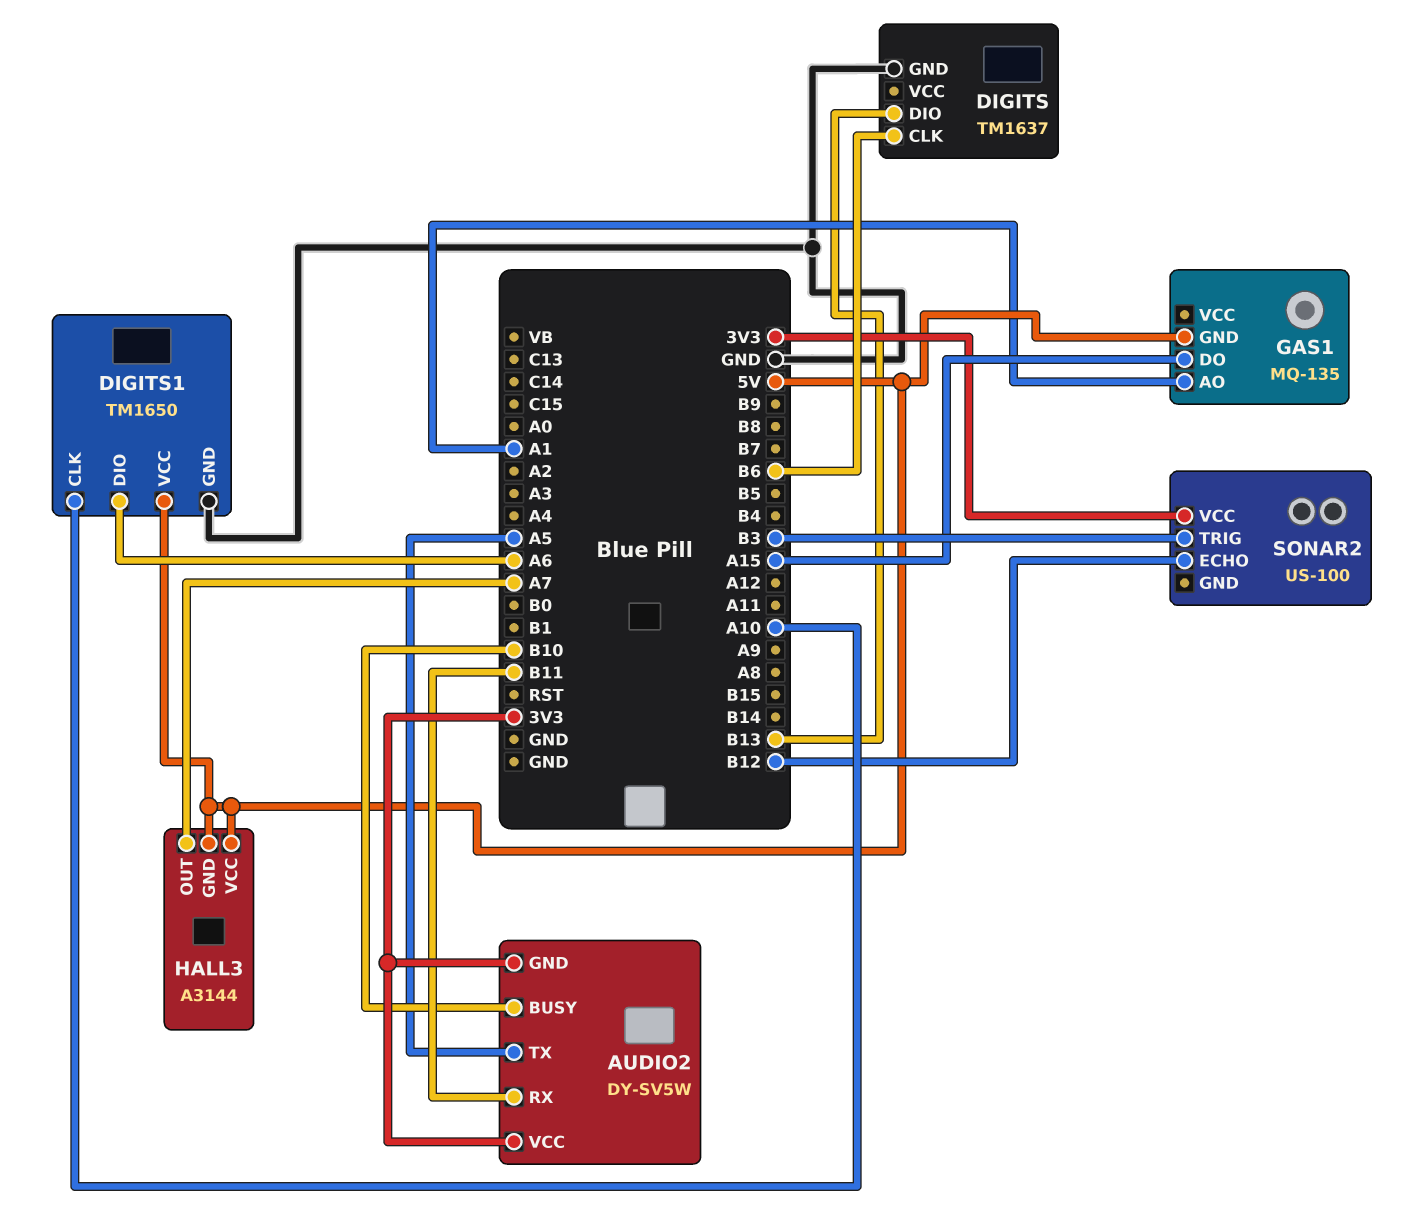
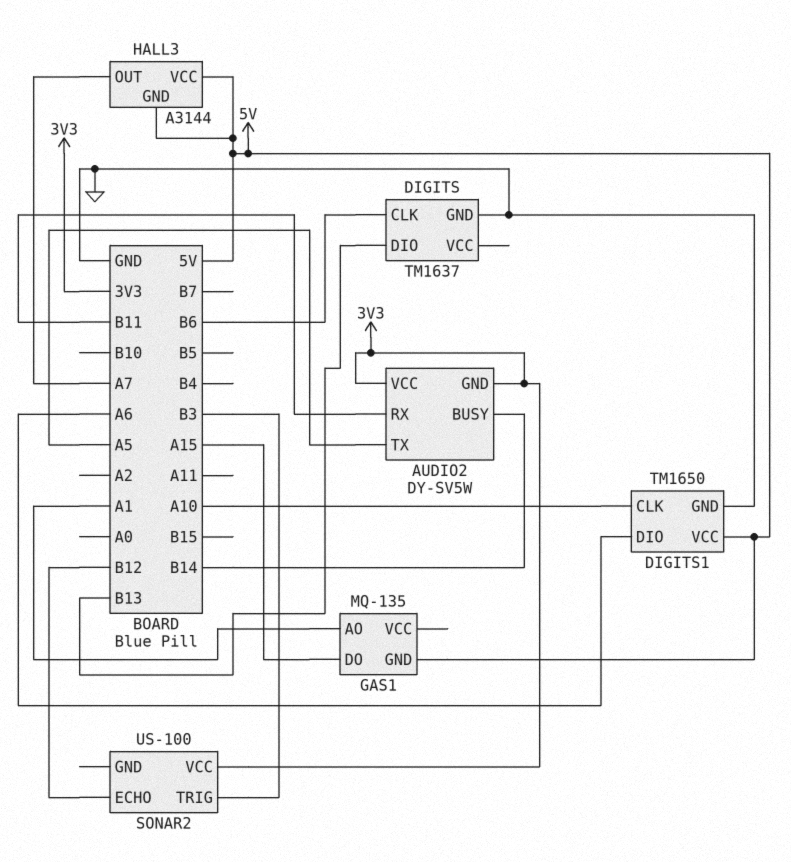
AUDIO2 pin BUSY: B10 -> B14

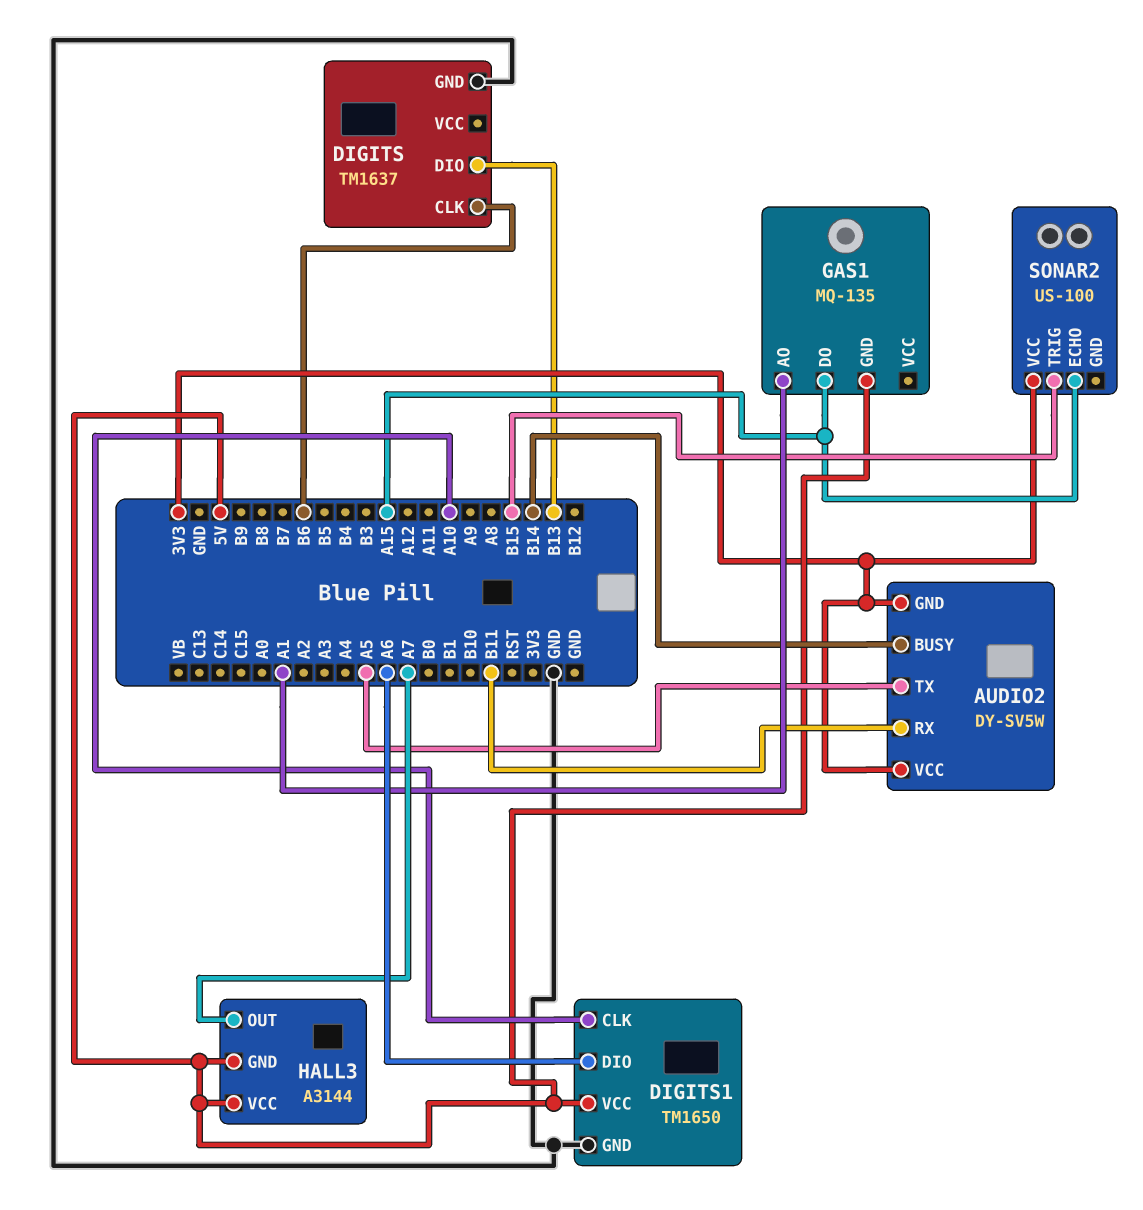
SONAR2 pin ECHO: B12 -> A15
SONAR2 pin TRIG: B3 -> B15

